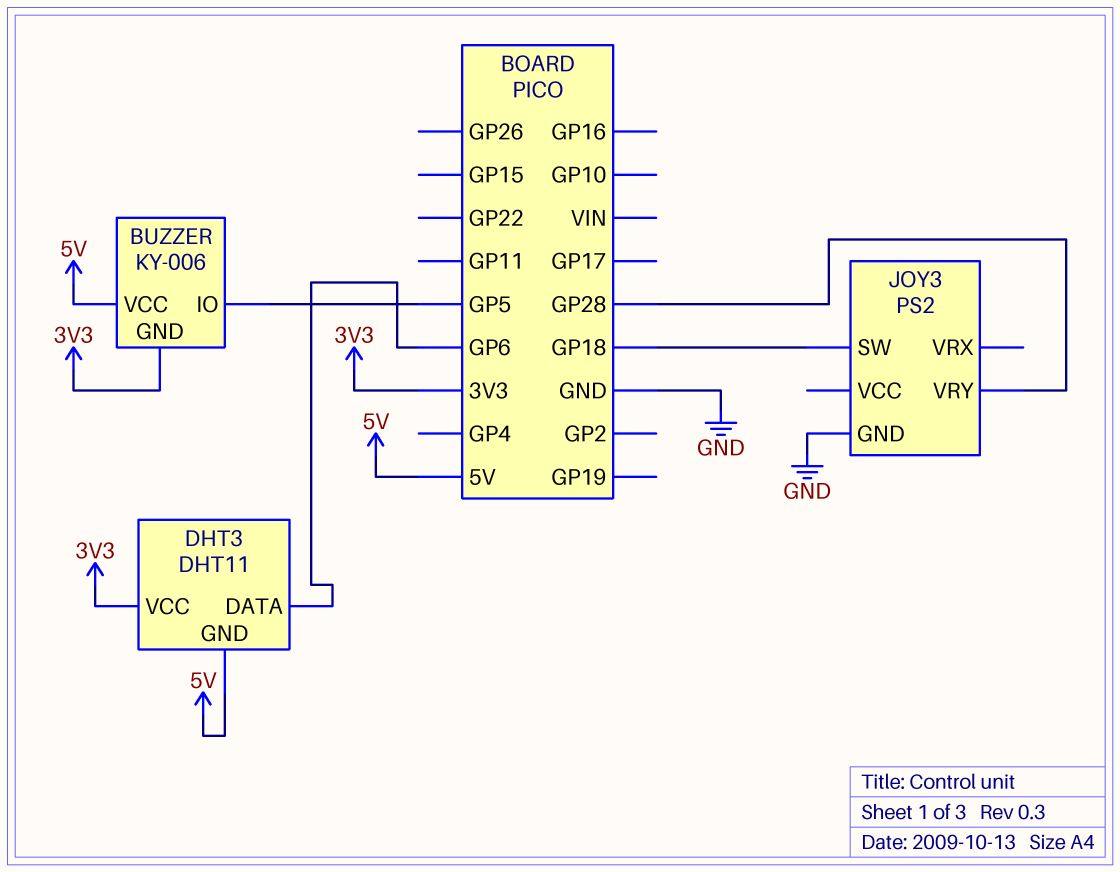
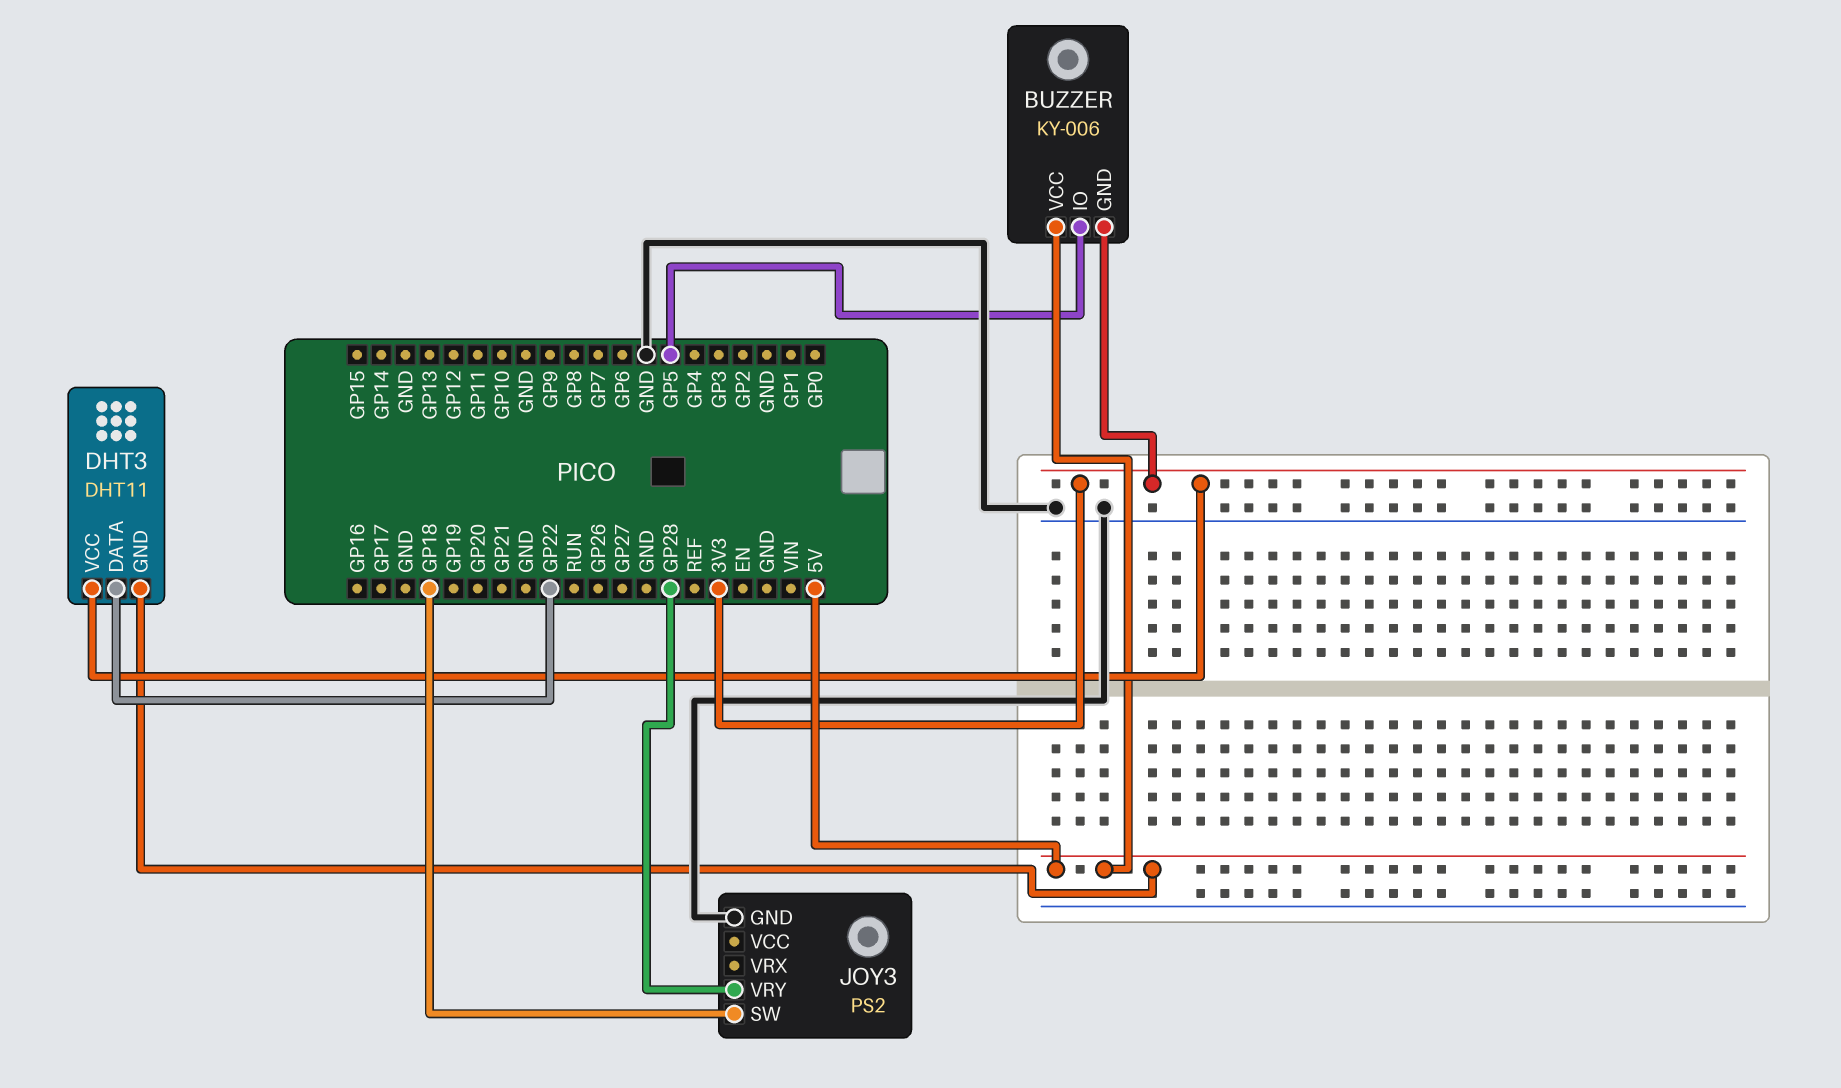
DHT3 pin DATA: GP6 -> GP22

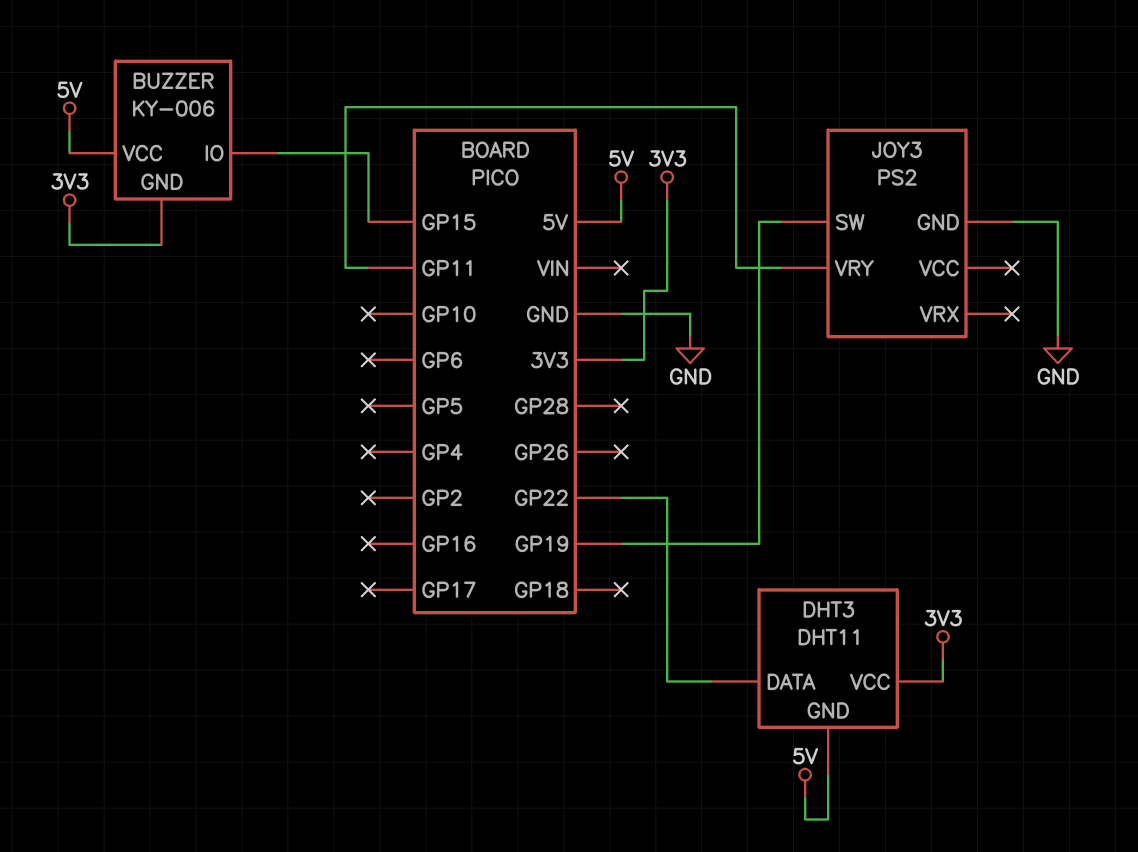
BUZZER pin IO: GP5 -> GP15
JOY3 pin SW: GP18 -> GP19
JOY3 pin VRY: GP28 -> GP11

